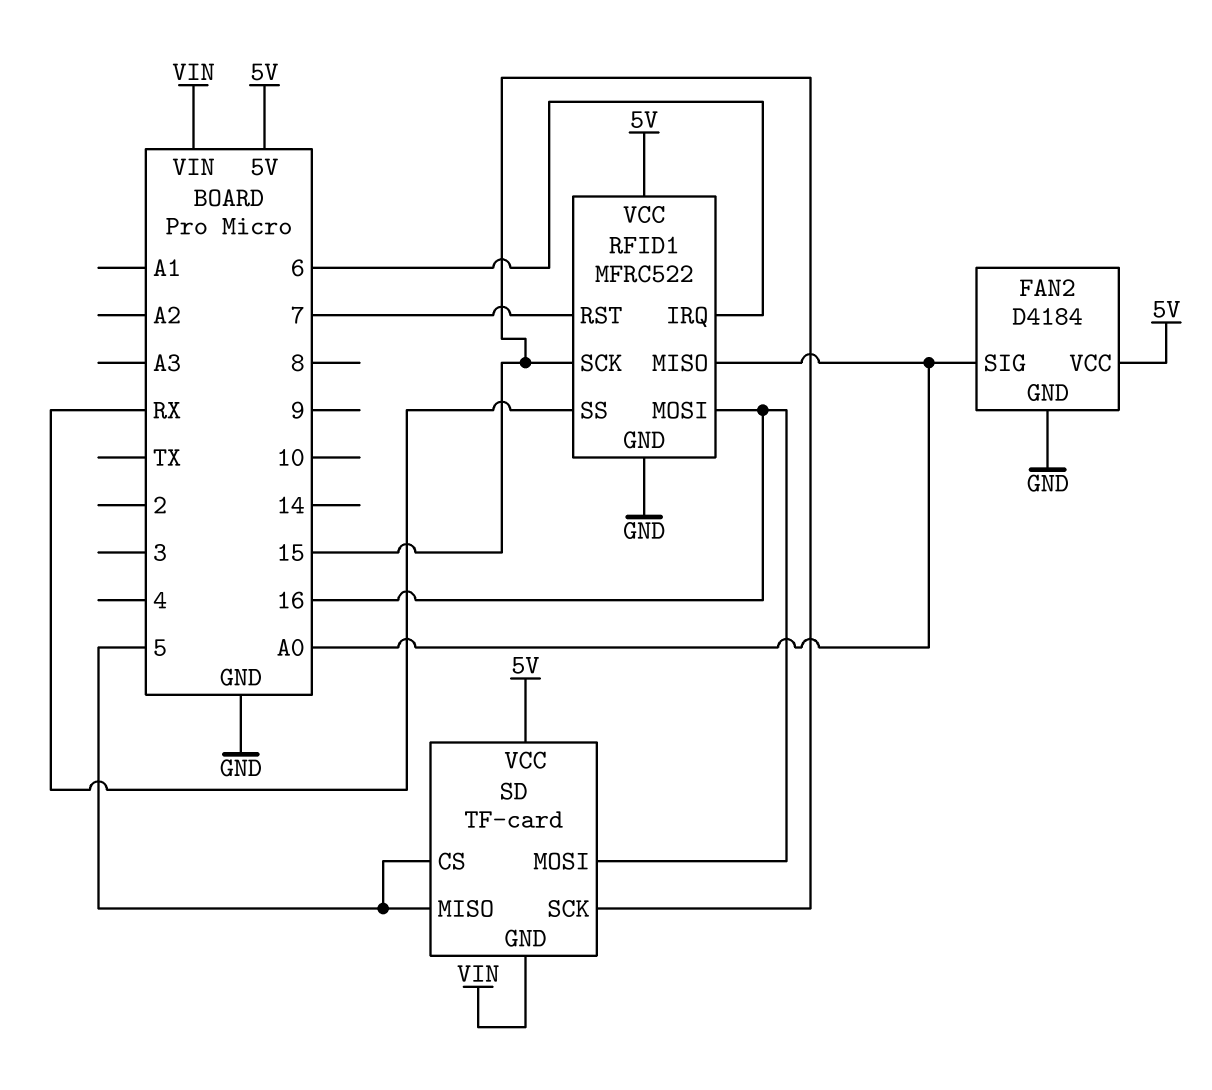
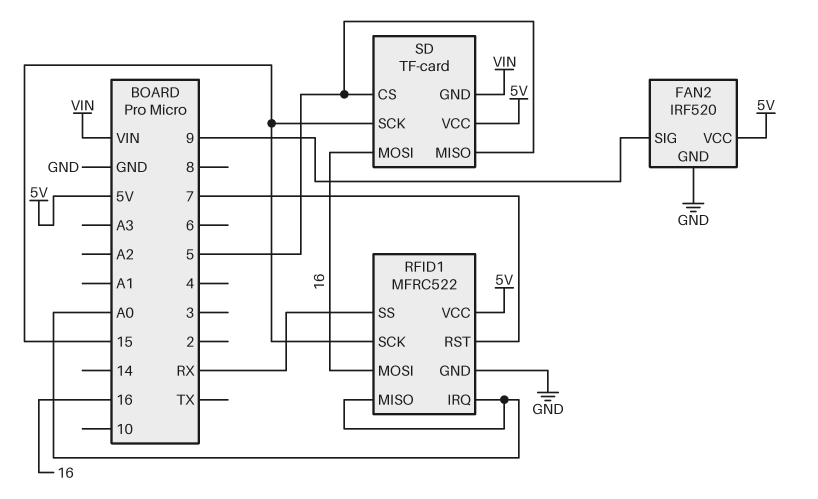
FAN2: D4184 -> IRF520
FAN2 pin SIG: A0 -> 9
RFID1 pin IRQ: 6 -> A0

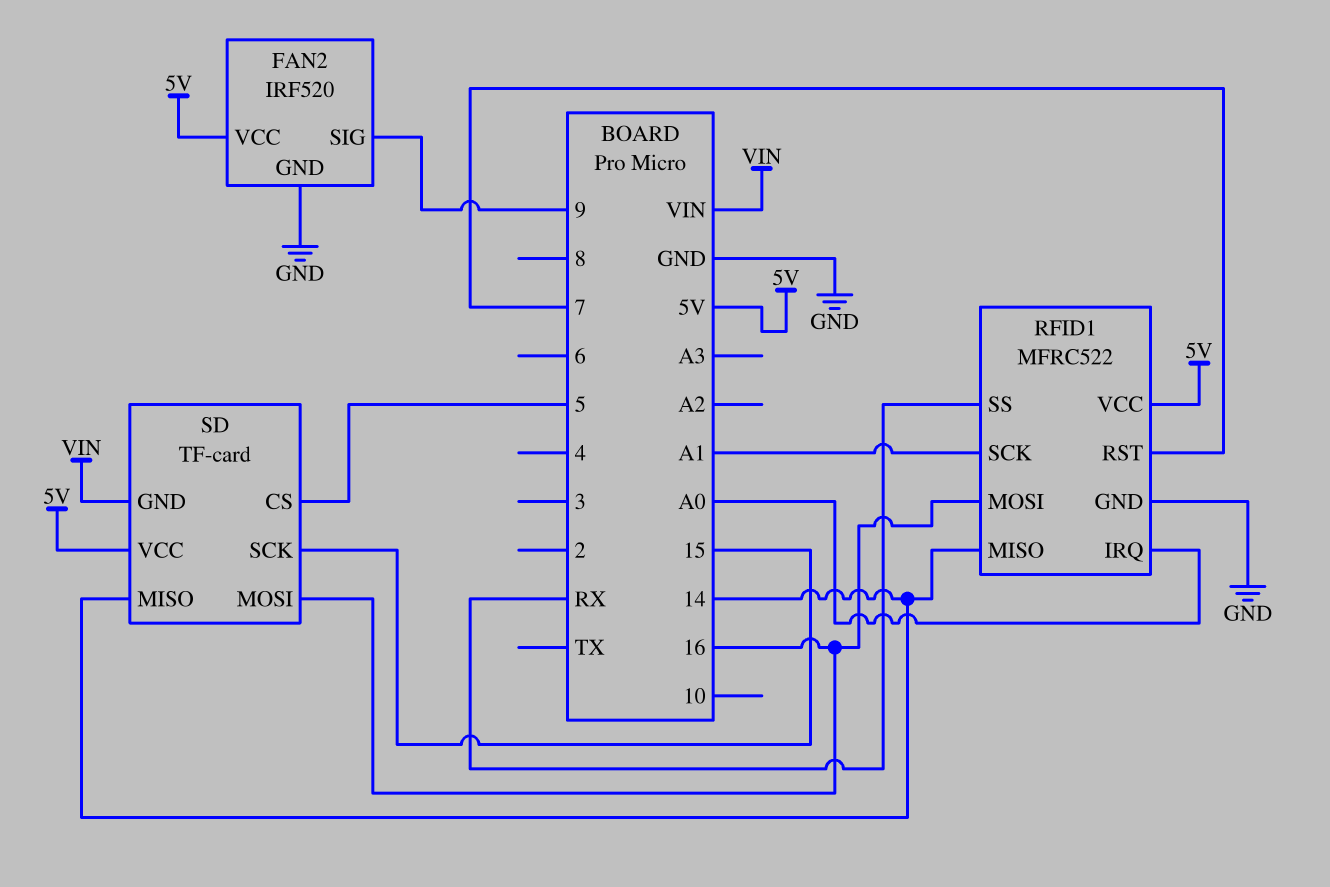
RFID1 pin MISO: A0 -> 14
RFID1 pin SCK: 15 -> A1
SD pin MISO: 5 -> 14

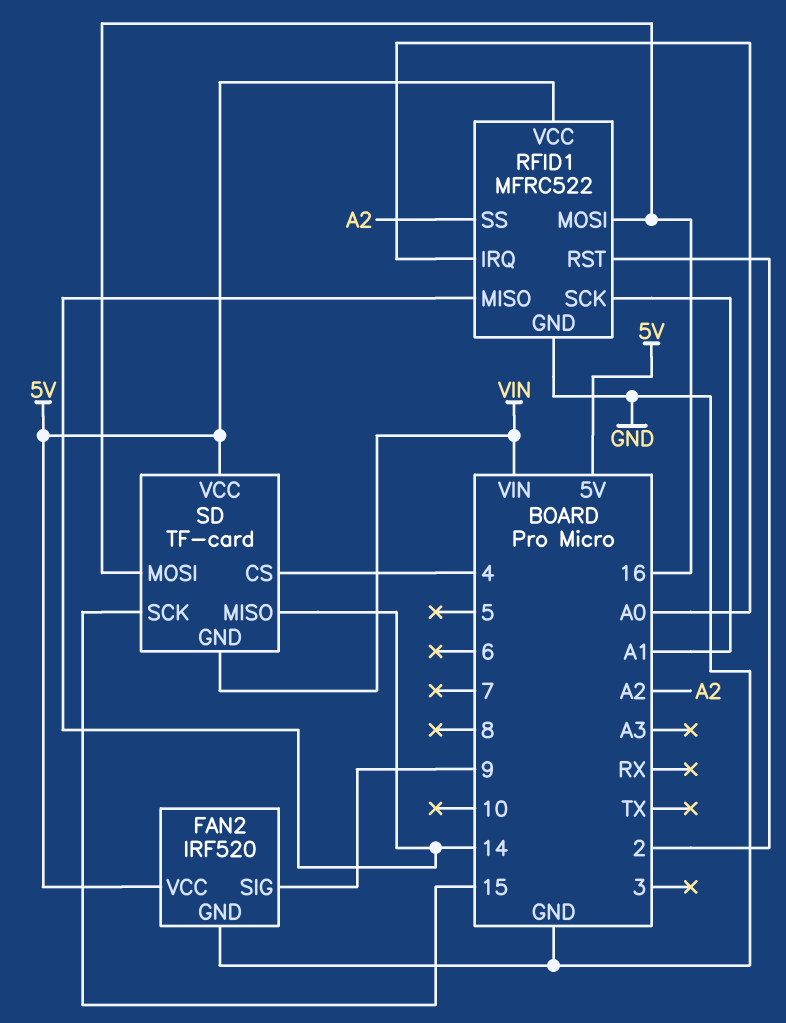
RFID1 pin RST: 7 -> 2
RFID1 pin SS: RX -> A2
SD pin CS: 5 -> 4

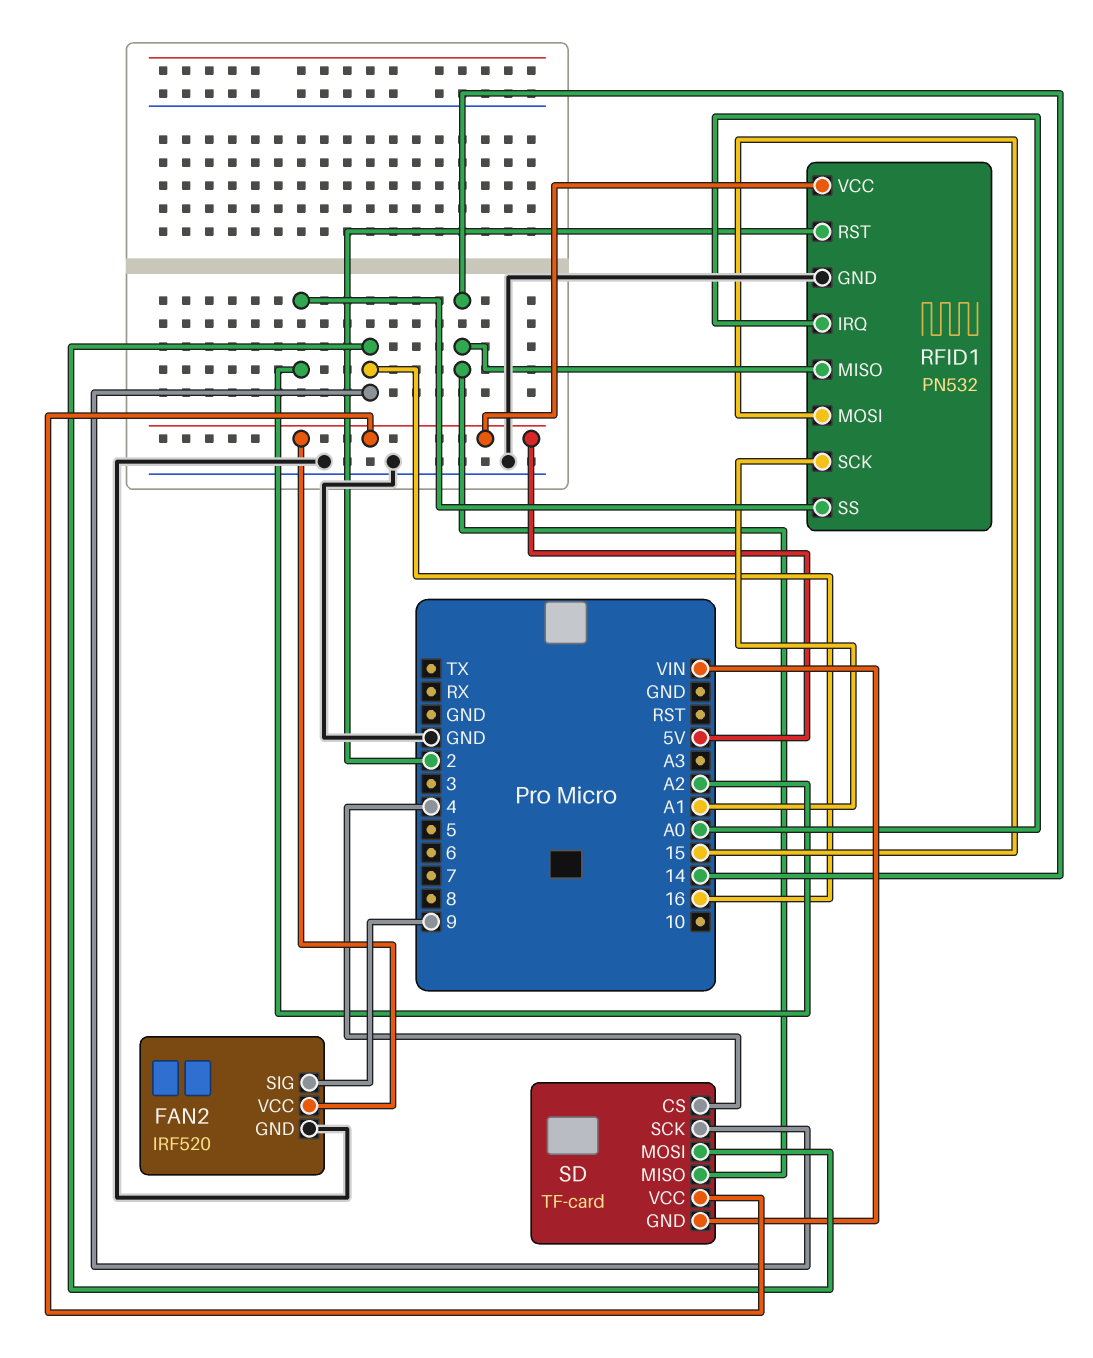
RFID1: MFRC522 -> PN532
RFID1 pin MOSI: 16 -> 15
SD pin SCK: 15 -> 16

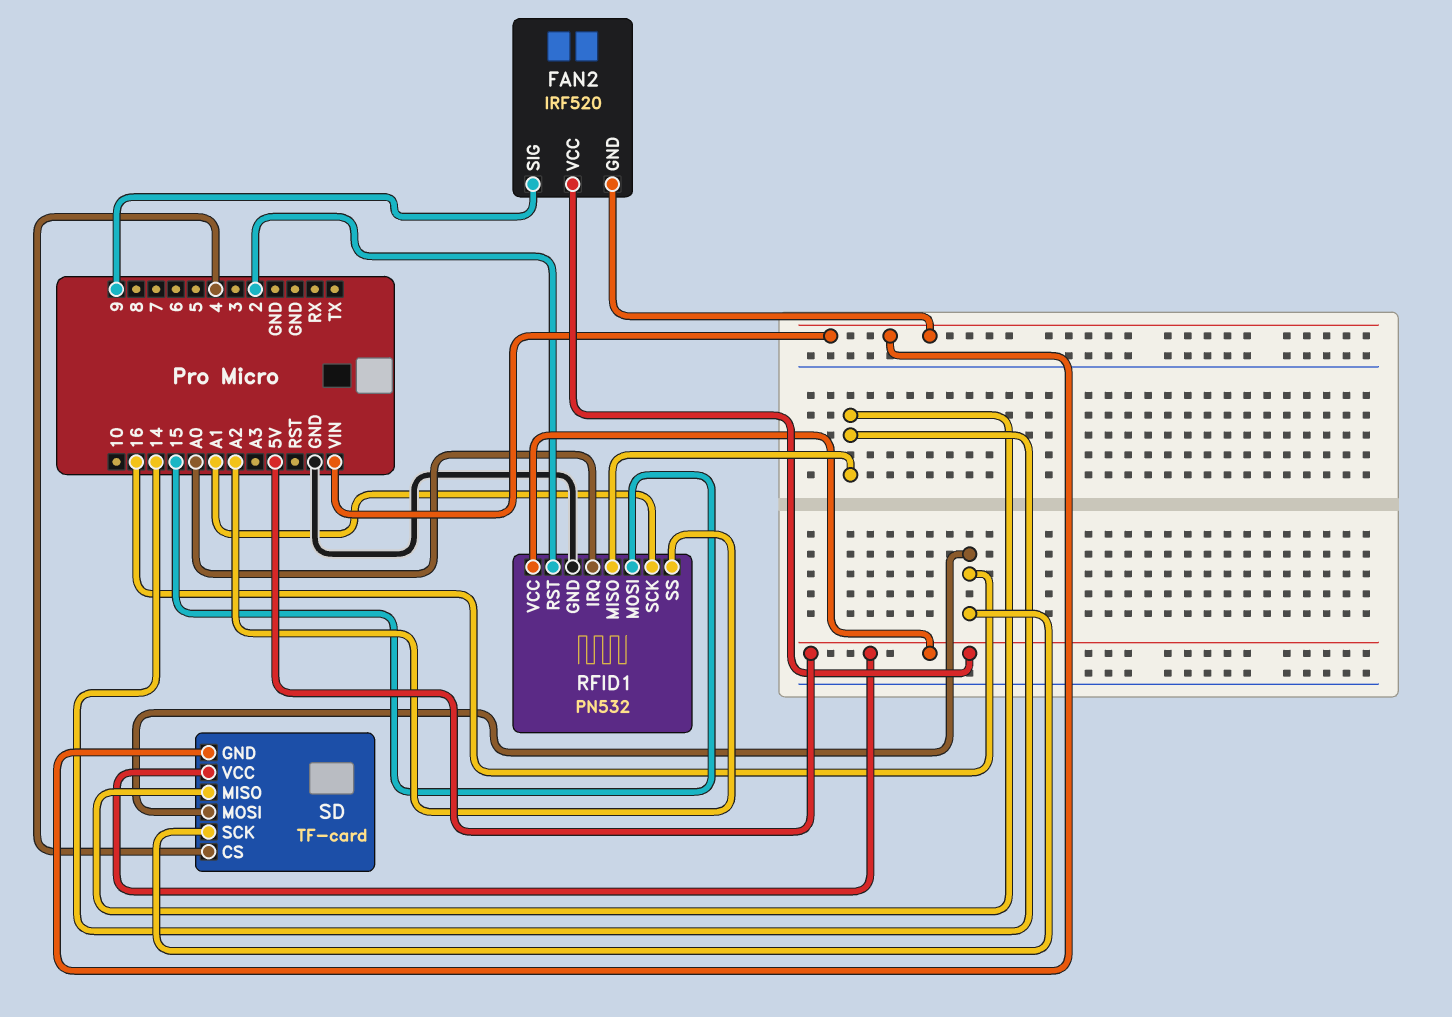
FAN2 pin GND: GND -> VIN

